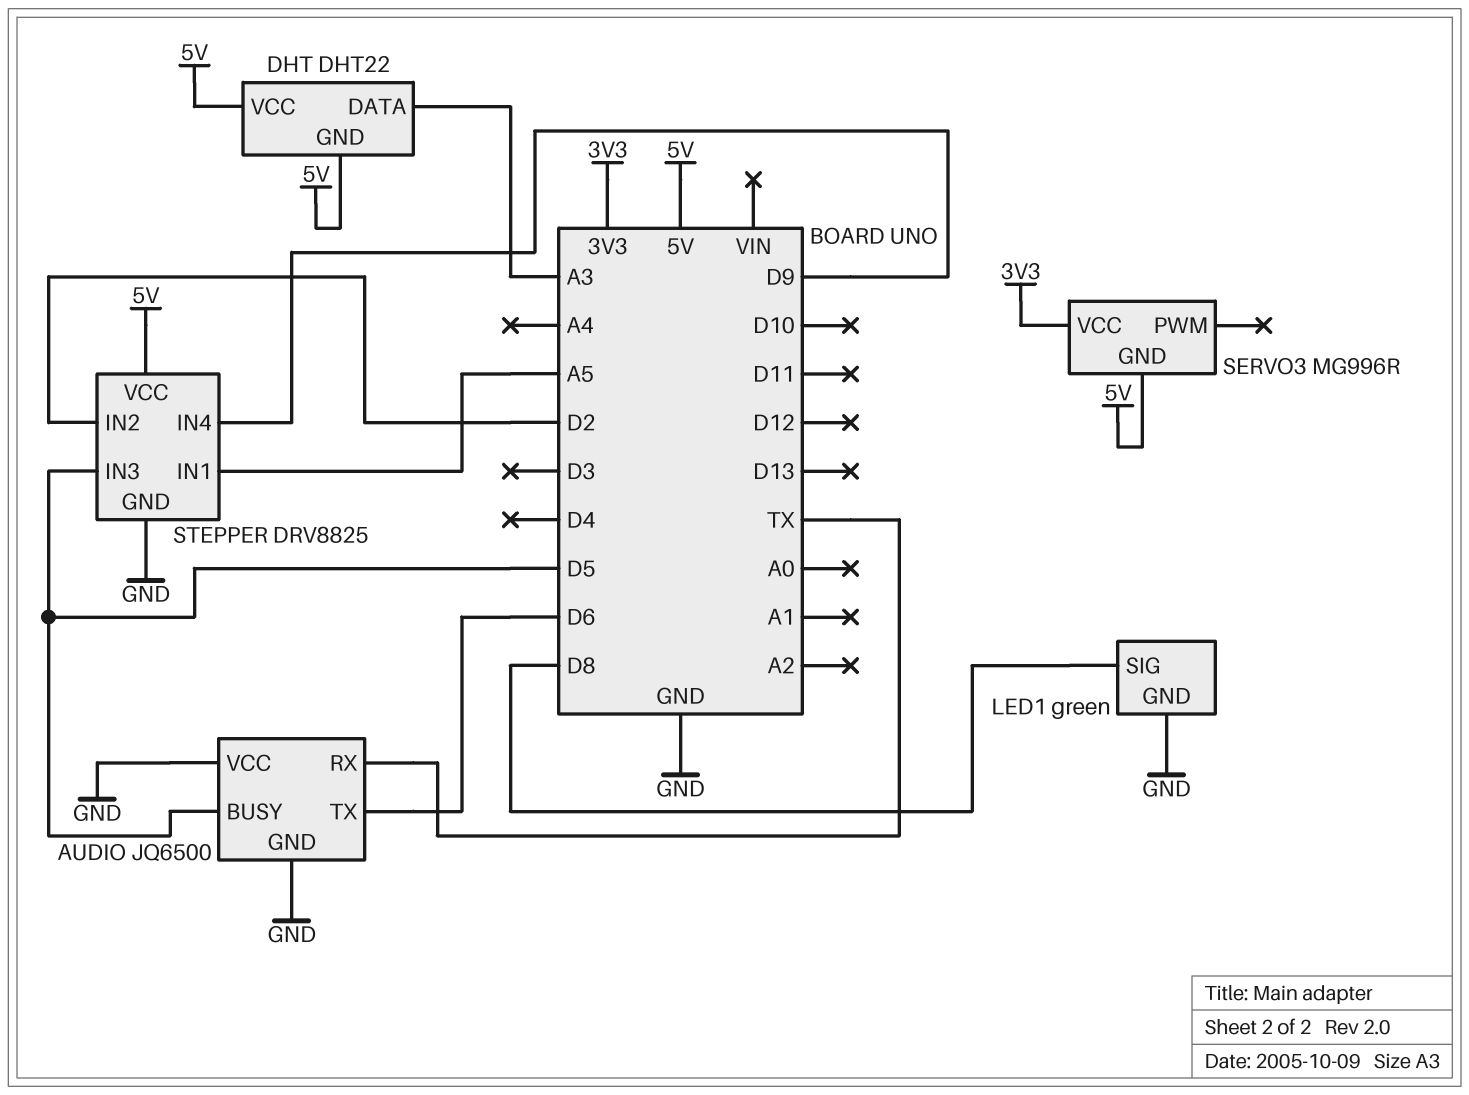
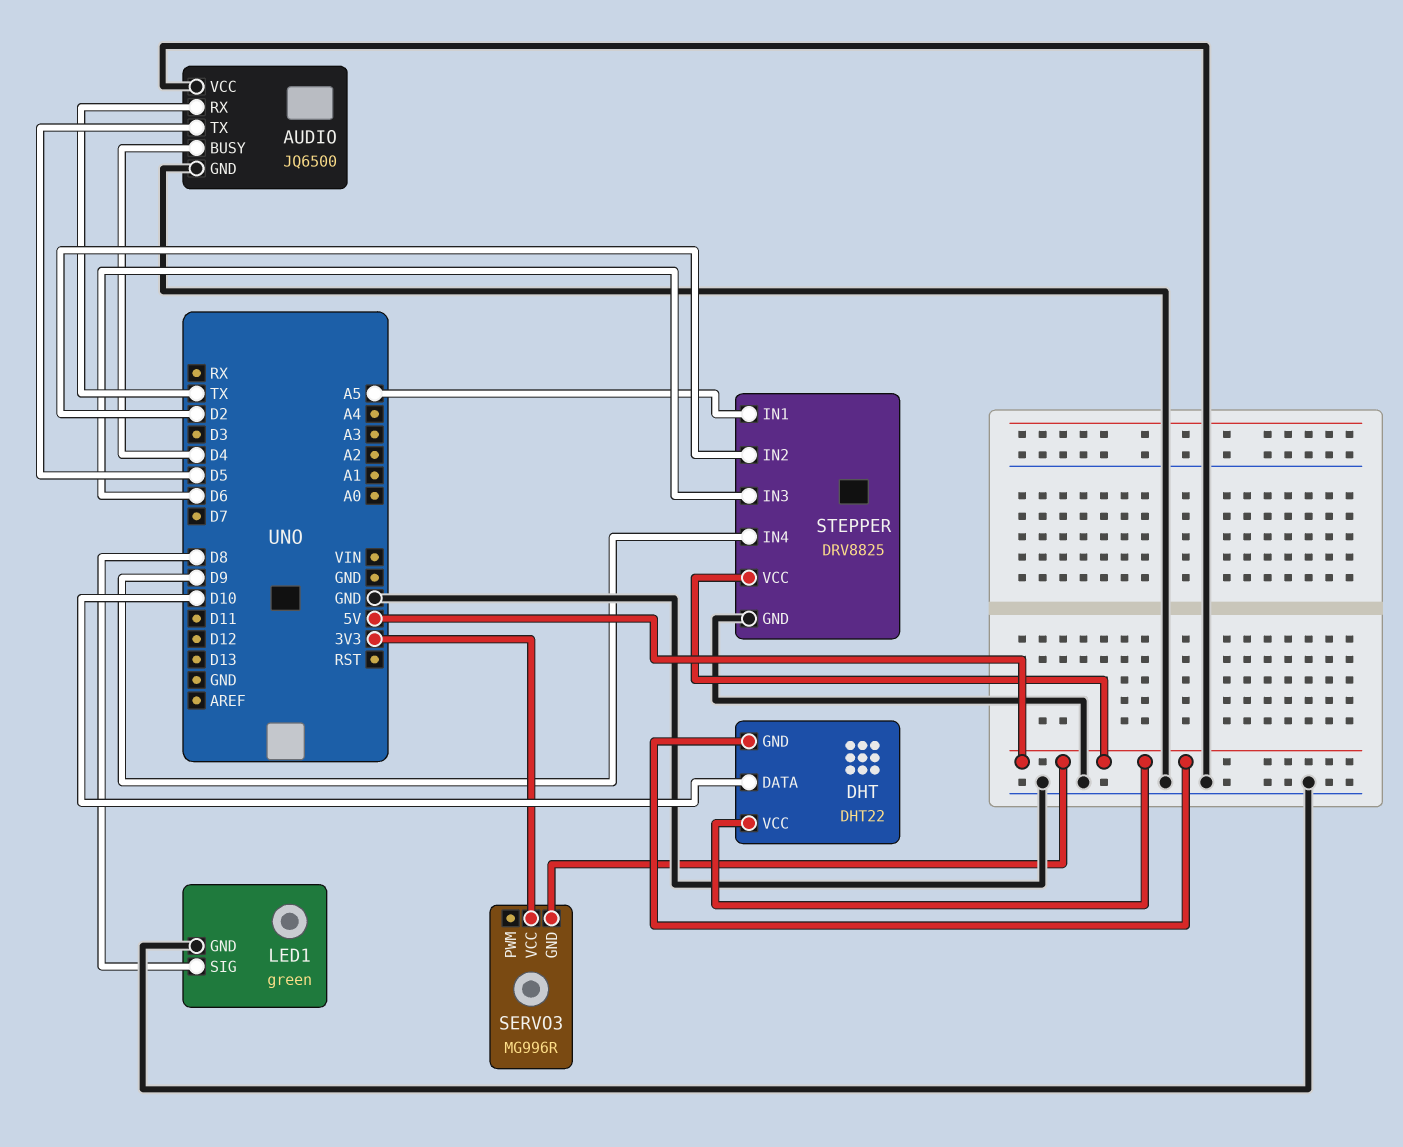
AUDIO pin BUSY: D5 -> D4
AUDIO pin TX: D6 -> D5
DHT pin DATA: A3 -> D10
STEPPER pin IN3: D5 -> D6

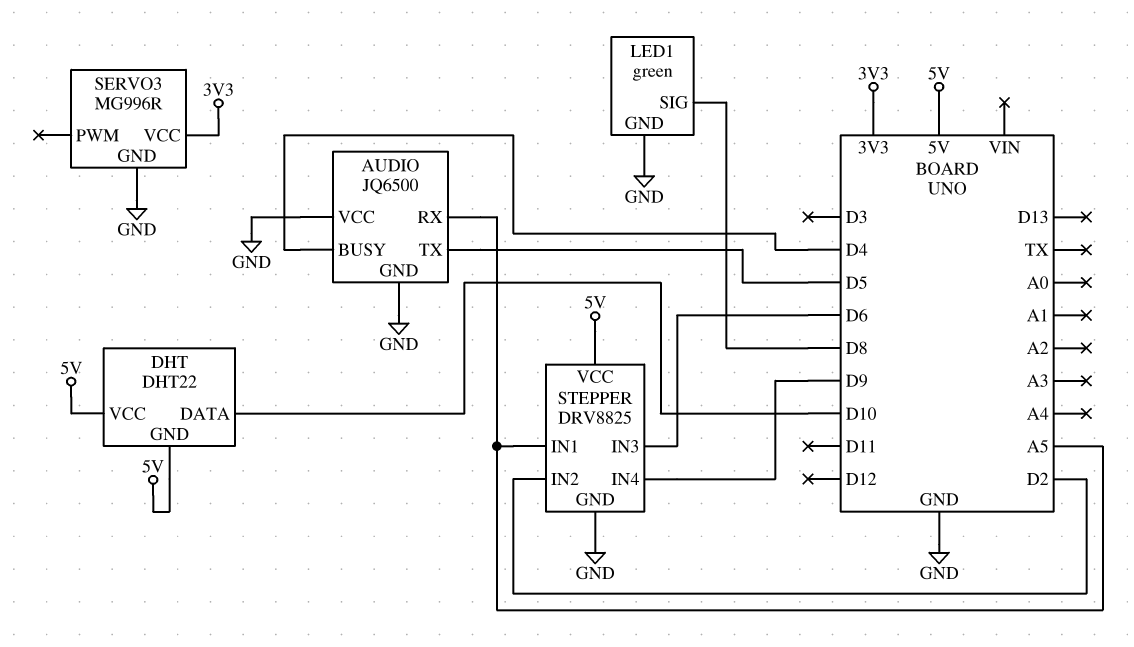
AUDIO pin RX: TX -> A5
SERVO3 pin GND: 5V -> GND

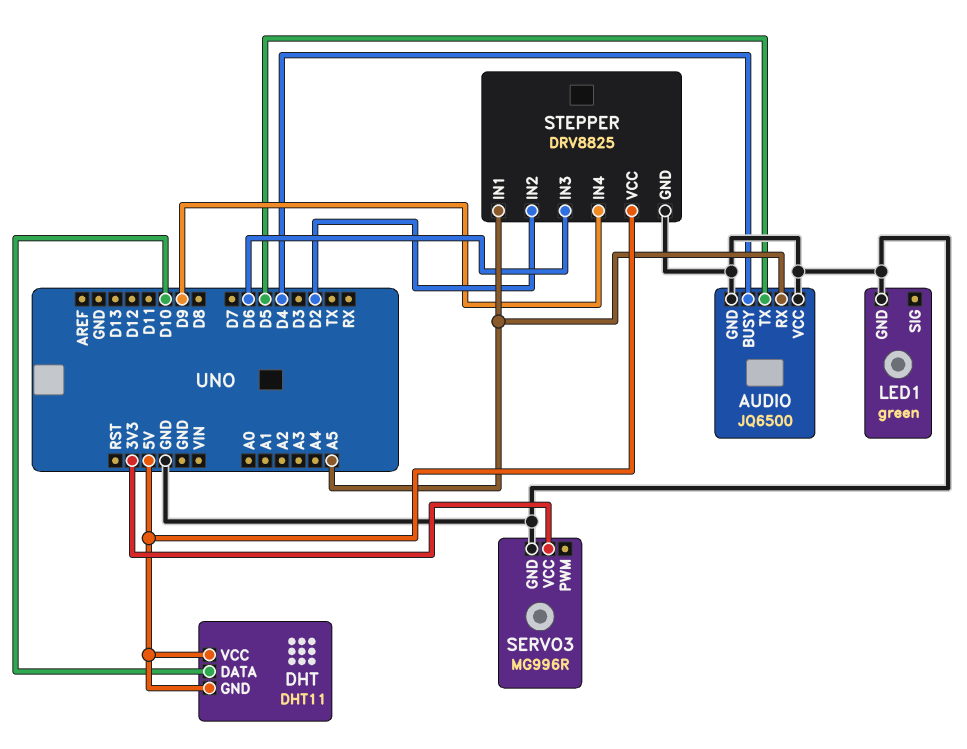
DHT: DHT22 -> DHT11
LED1 pin SIG: D8 -> none

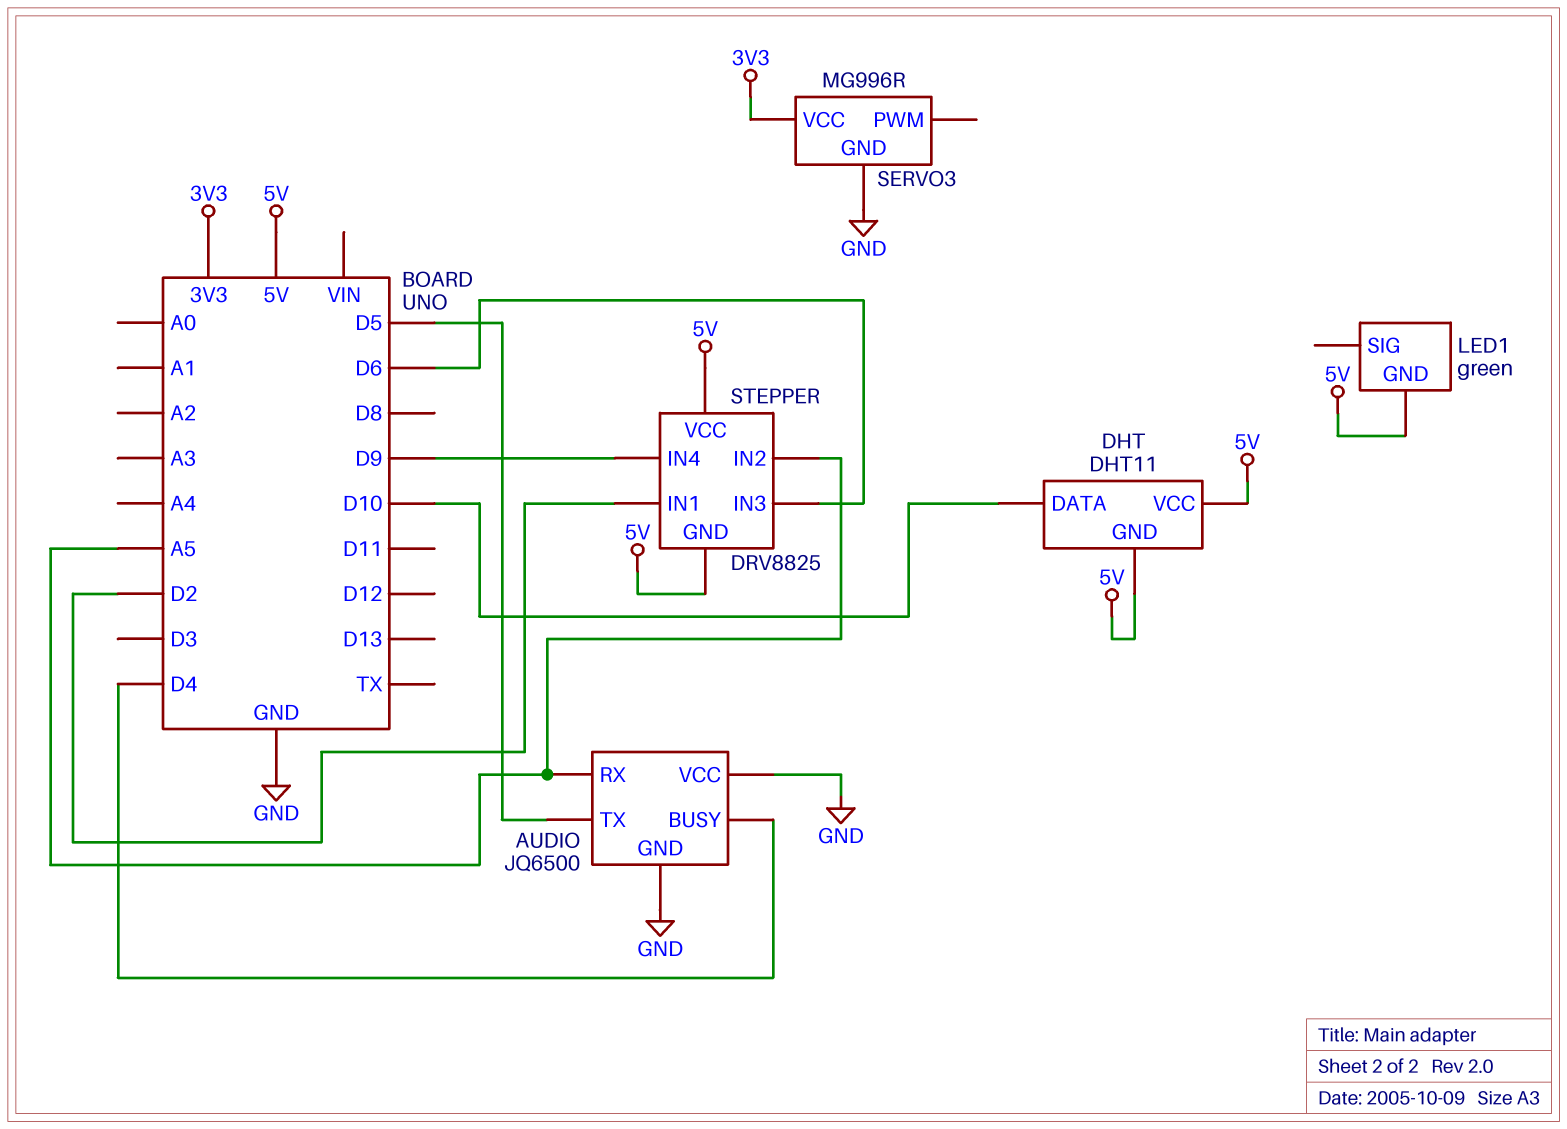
LED1 pin GND: GND -> 5V
STEPPER pin GND: GND -> 5V
STEPPER pin IN1: A5 -> D2
STEPPER pin IN2: D2 -> A5

